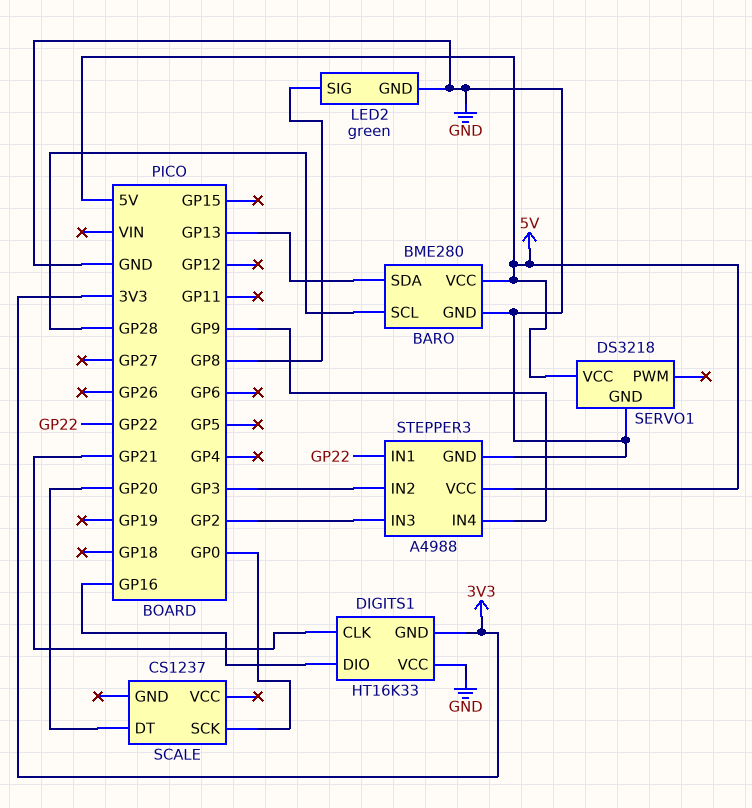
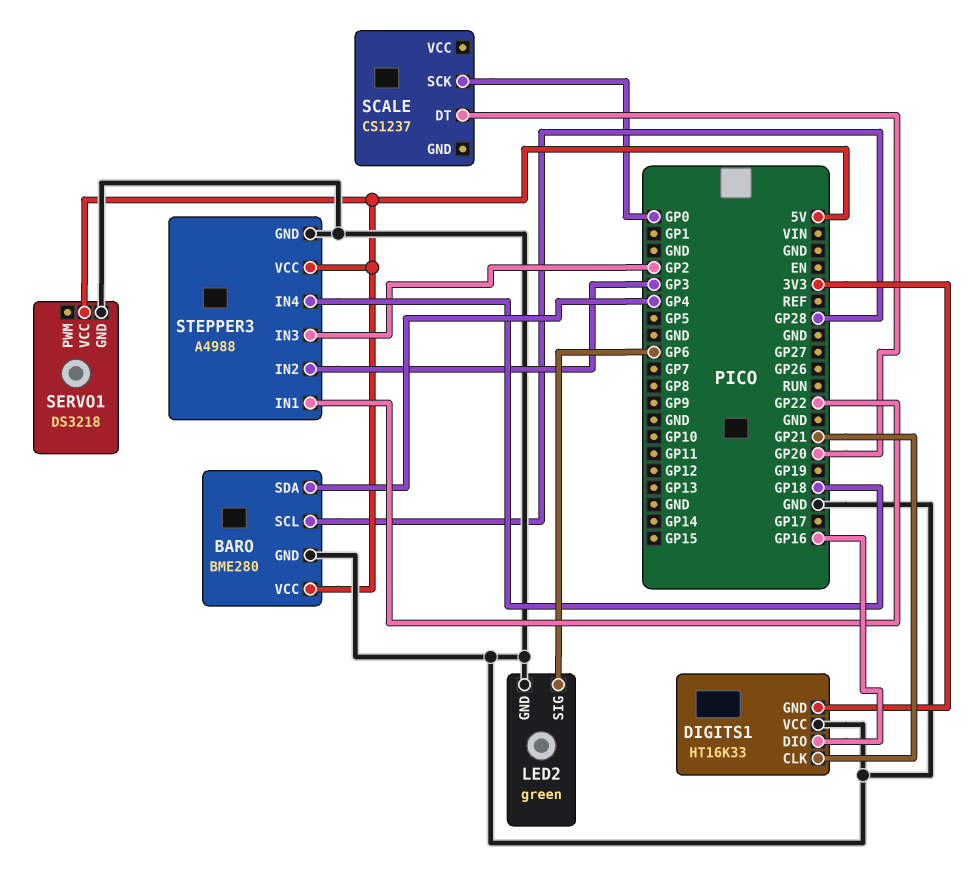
BARO pin SDA: GP13 -> GP4
LED2 pin SIG: GP8 -> GP6
STEPPER3 pin IN4: GP9 -> GP18

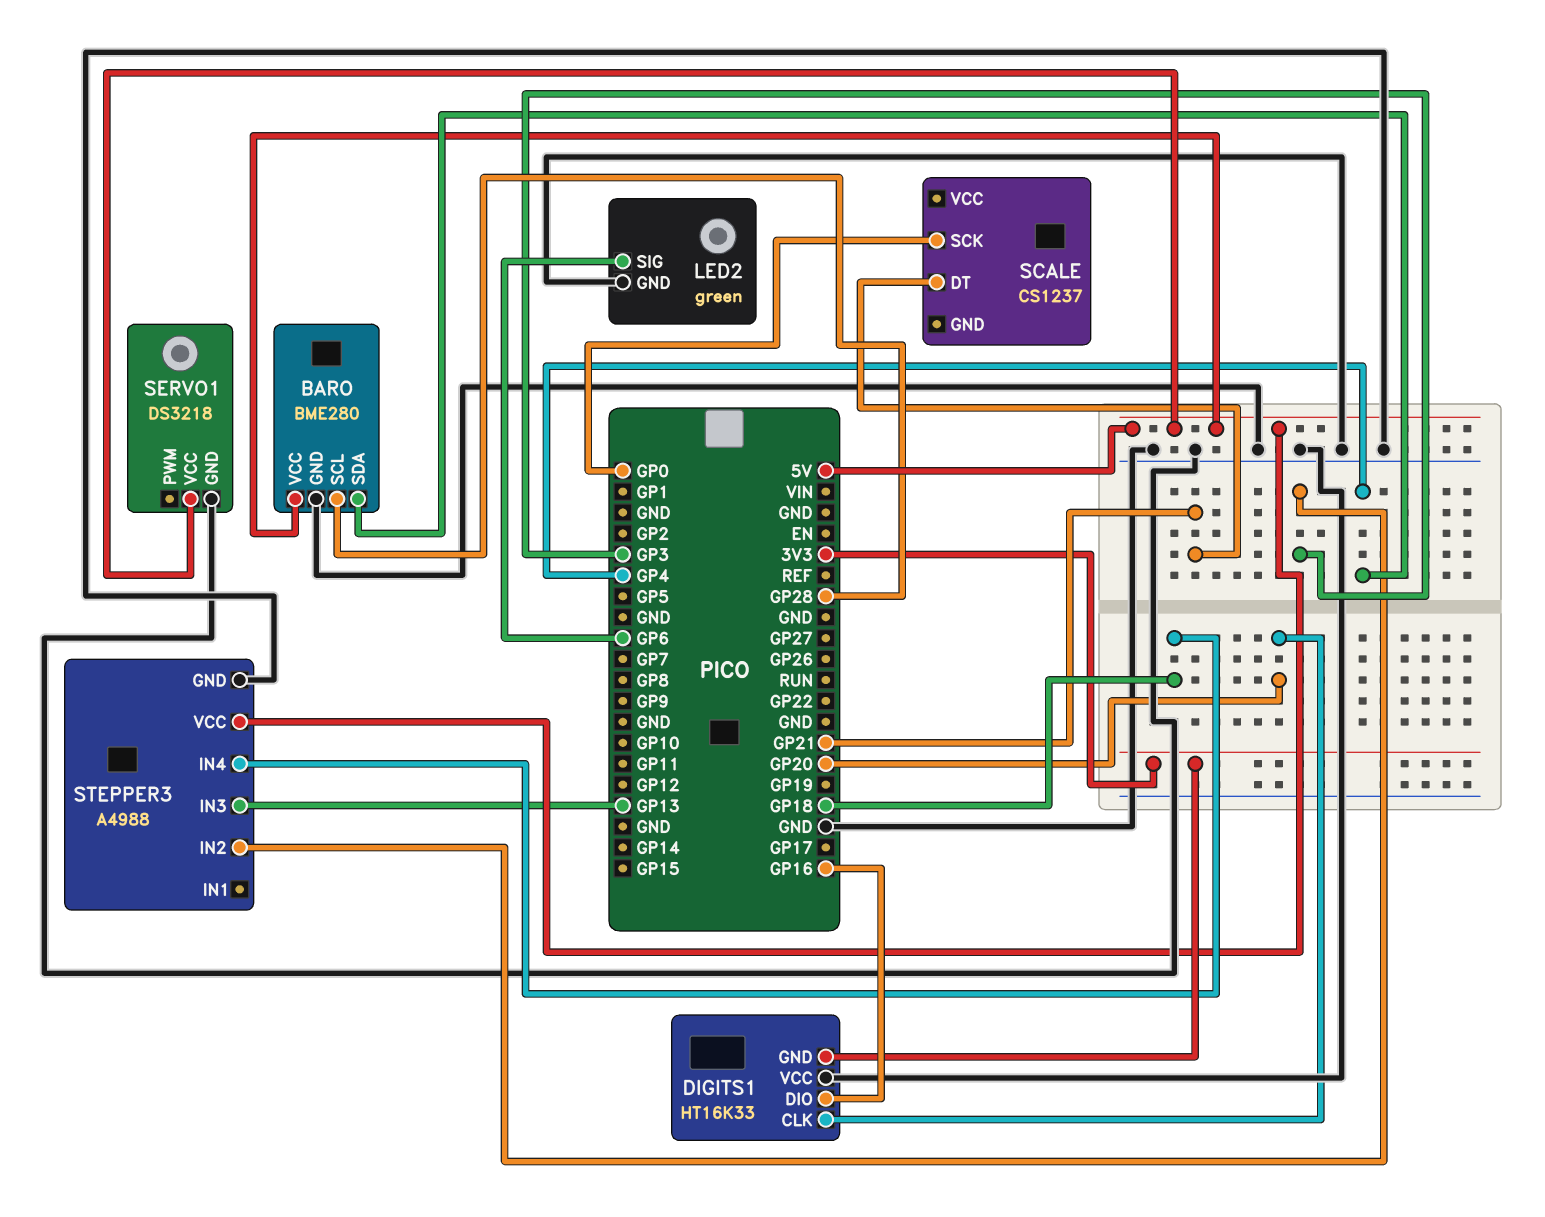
DIGITS1 pin CLK: GP21 -> GP20
SCALE pin DT: GP20 -> GP21
STEPPER3 pin IN1: GP22 -> none
STEPPER3 pin IN3: GP2 -> GP13

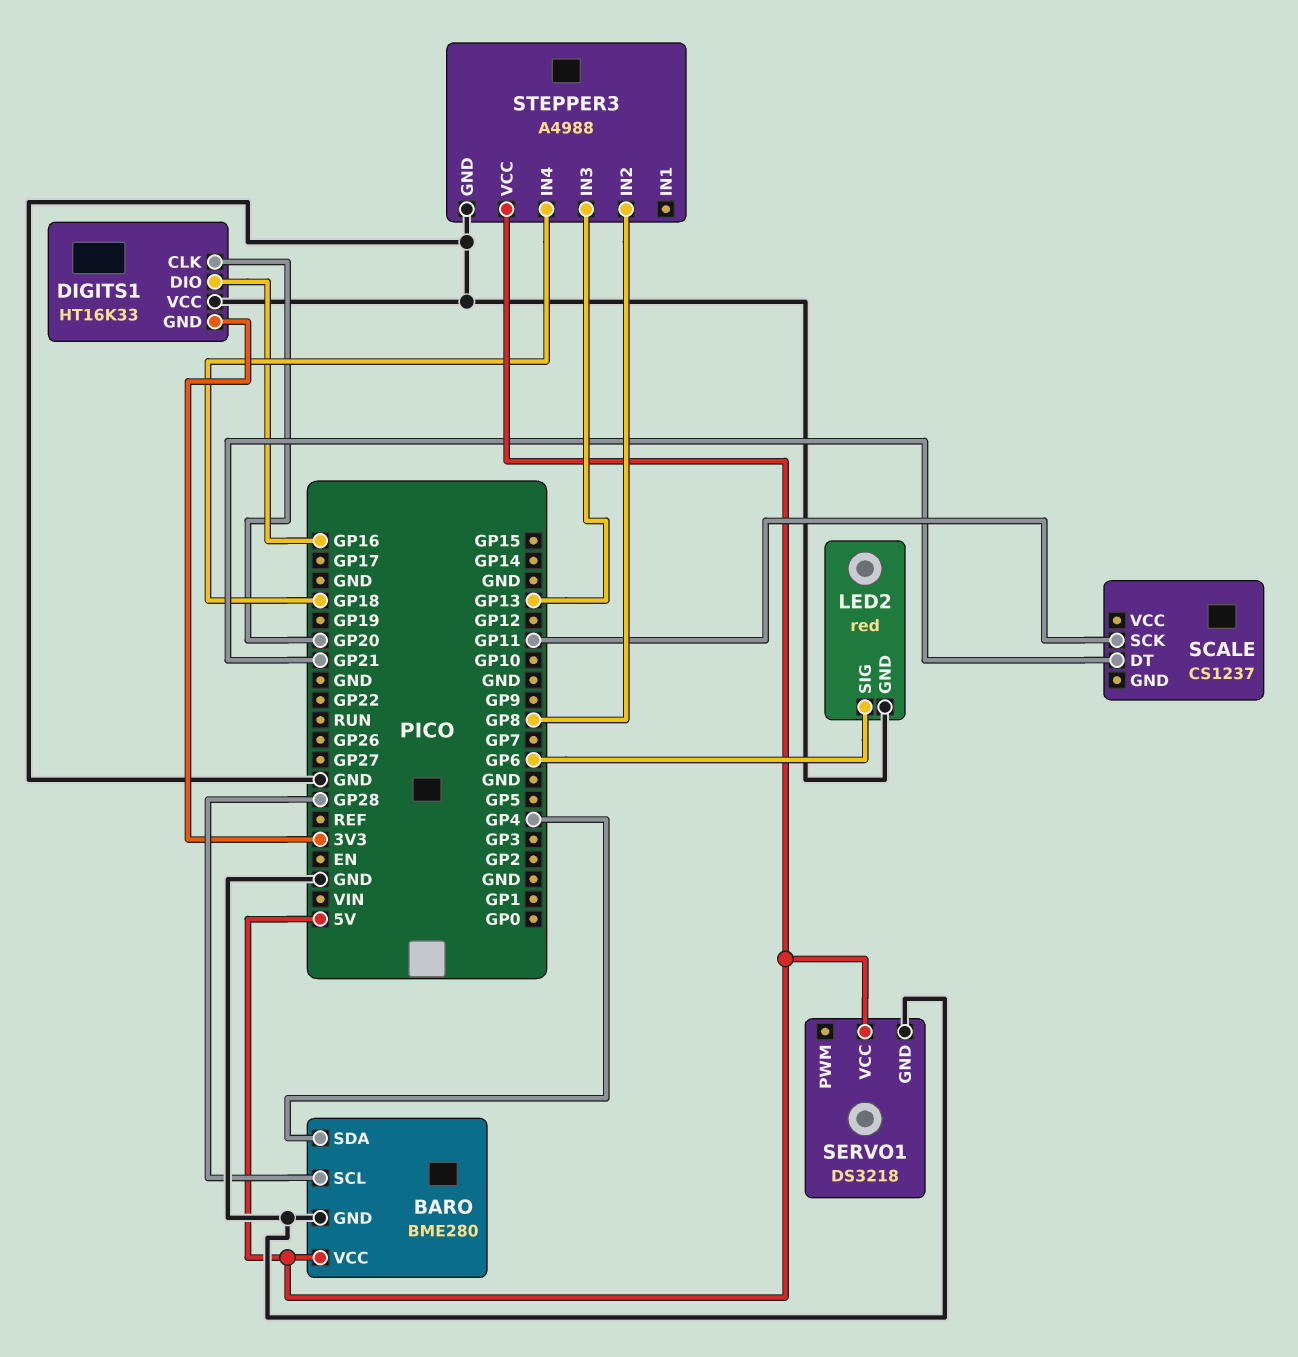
LED2: green -> red
SCALE pin SCK: GP0 -> GP11
STEPPER3 pin IN2: GP3 -> GP8

